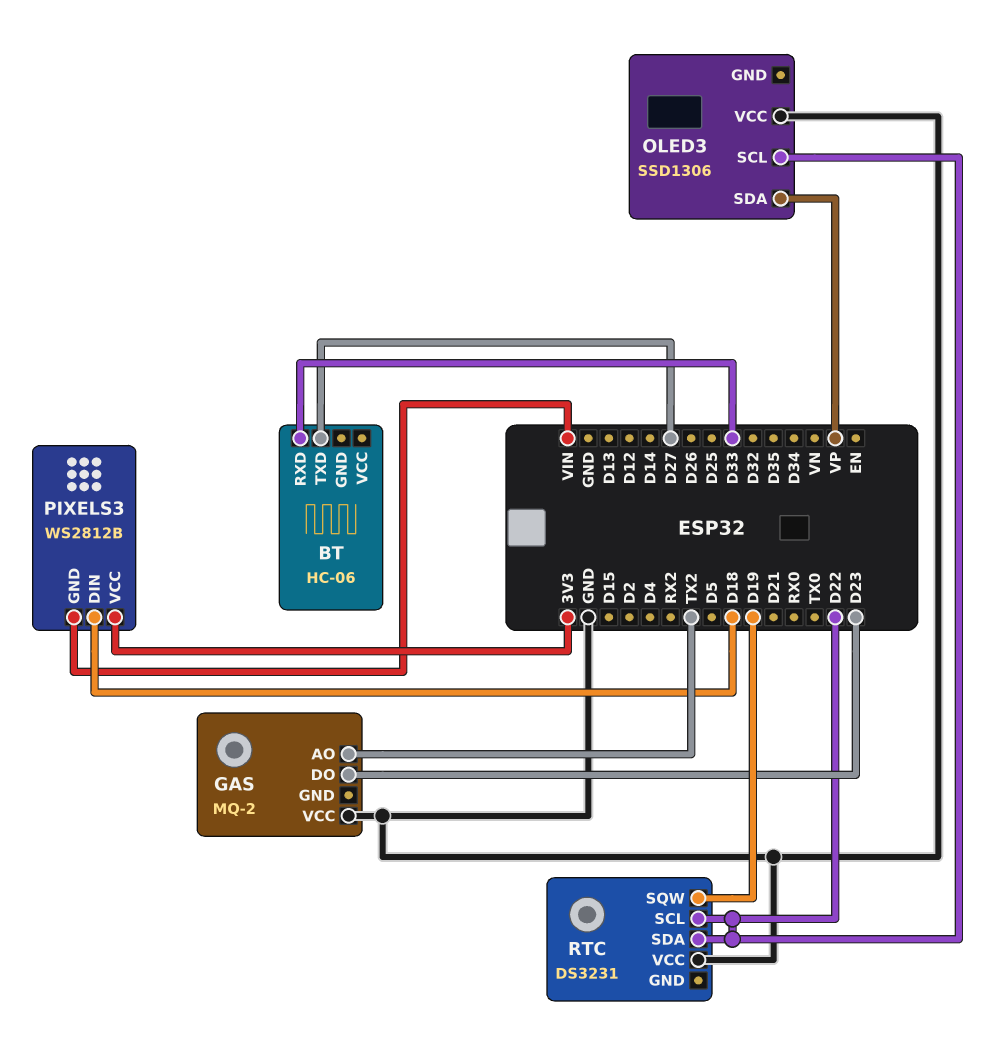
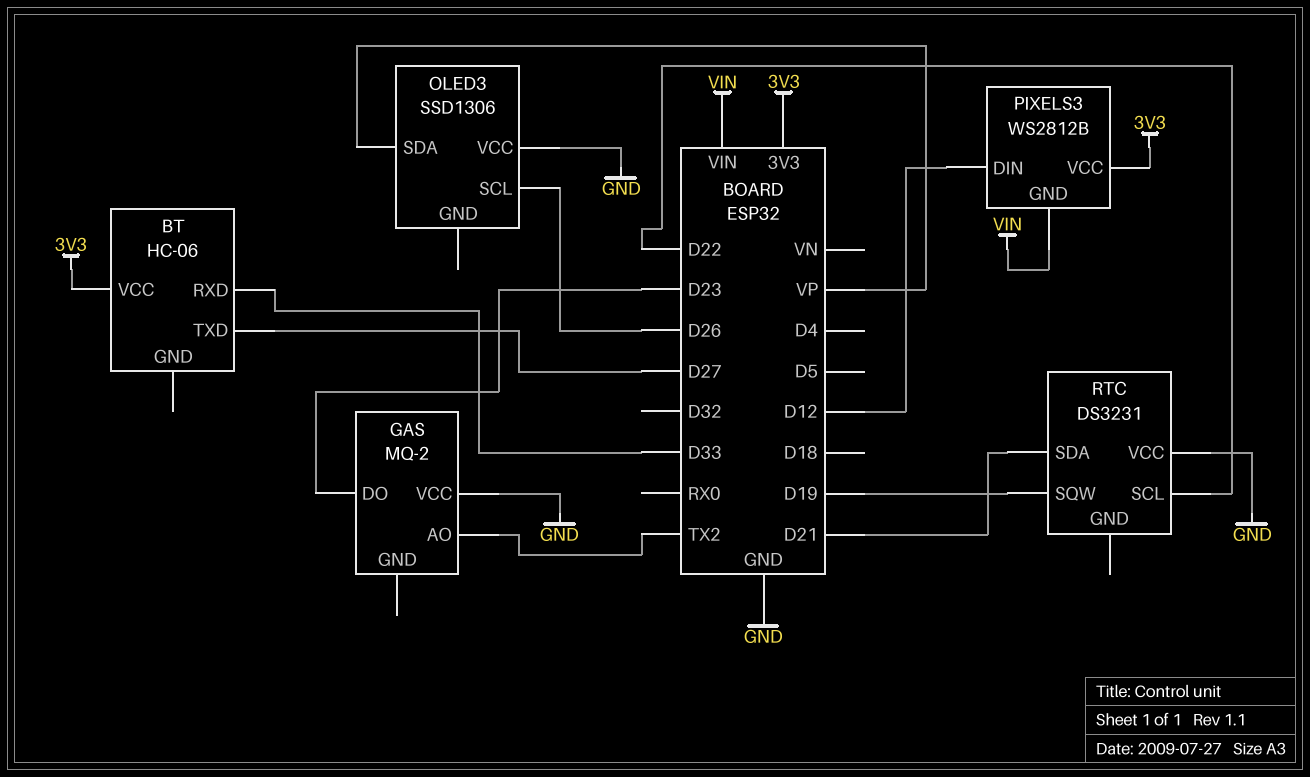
BT pin VCC: none -> 3V3
OLED3 pin SCL: D22 -> D26
PIXELS3 pin DIN: D18 -> D12
RTC pin SDA: D22 -> D21

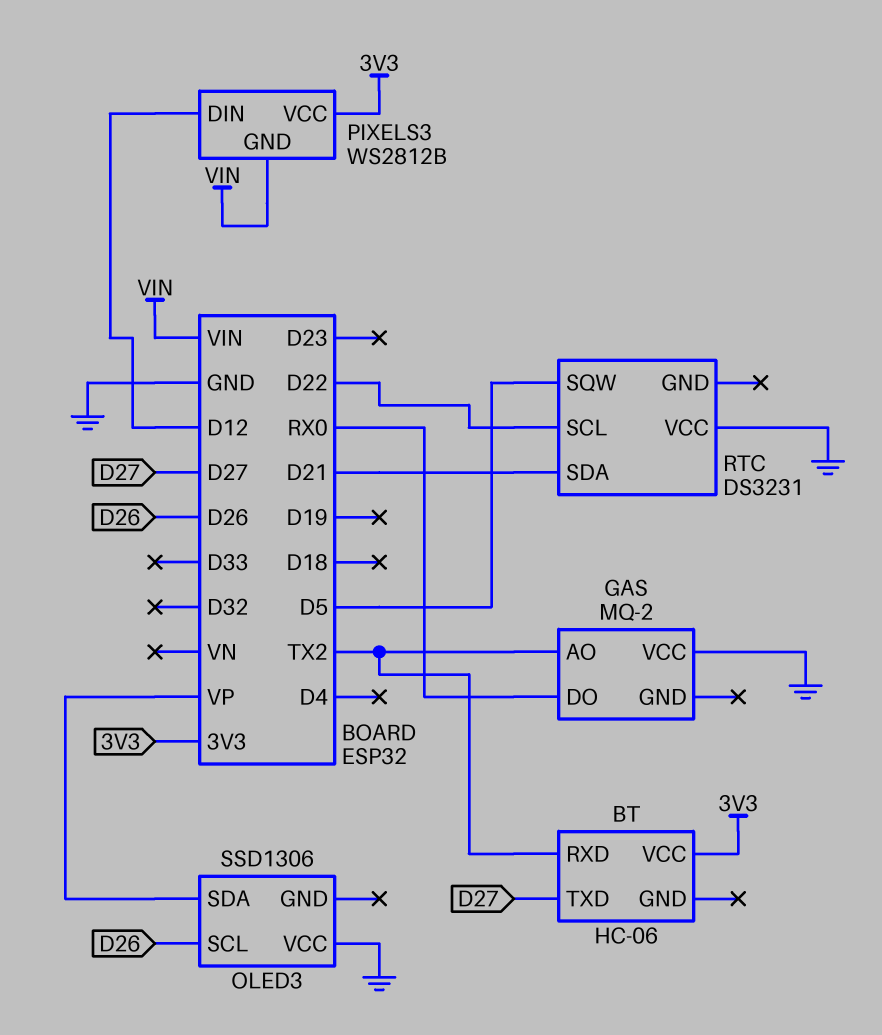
BT pin RXD: D33 -> TX2
GAS pin DO: D23 -> RX0
RTC pin SQW: D19 -> D5

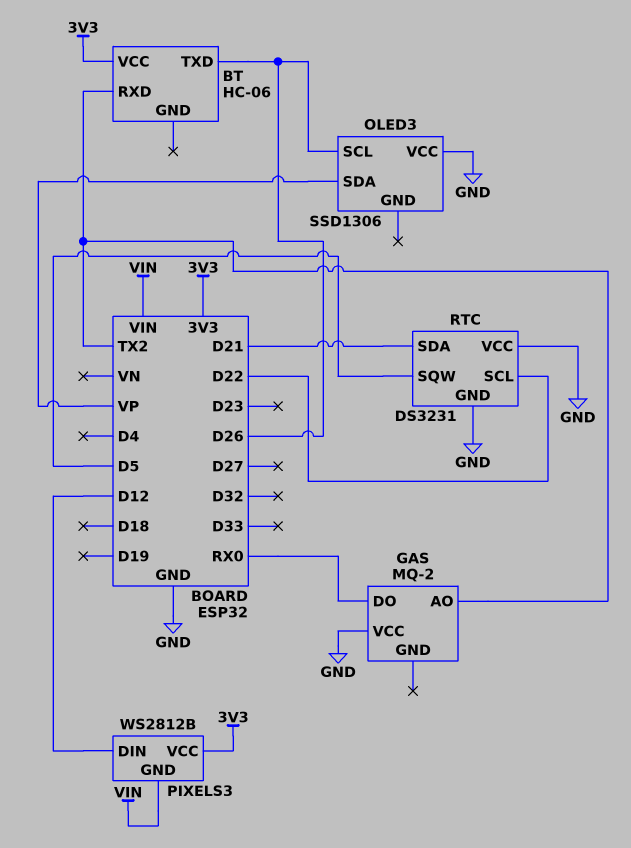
BT pin TXD: D27 -> D26
RTC pin GND: none -> GND

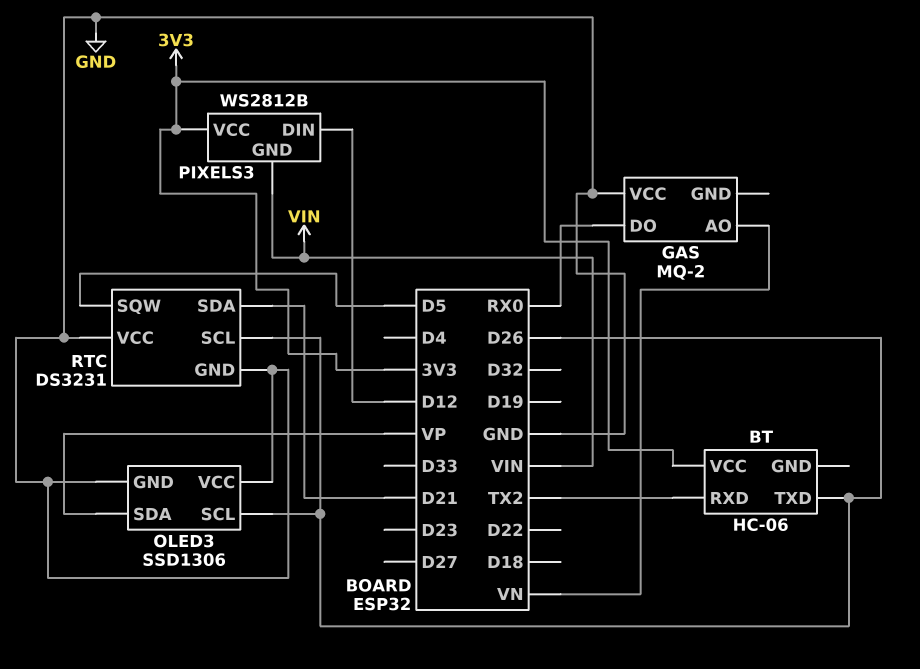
GAS pin AO: TX2 -> VN
OLED3 pin GND: none -> GND
RTC pin SCL: D22 -> D26

